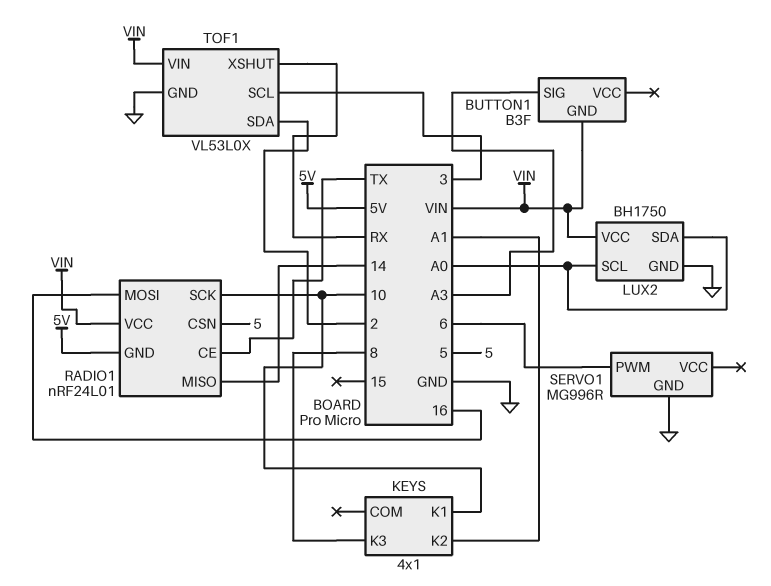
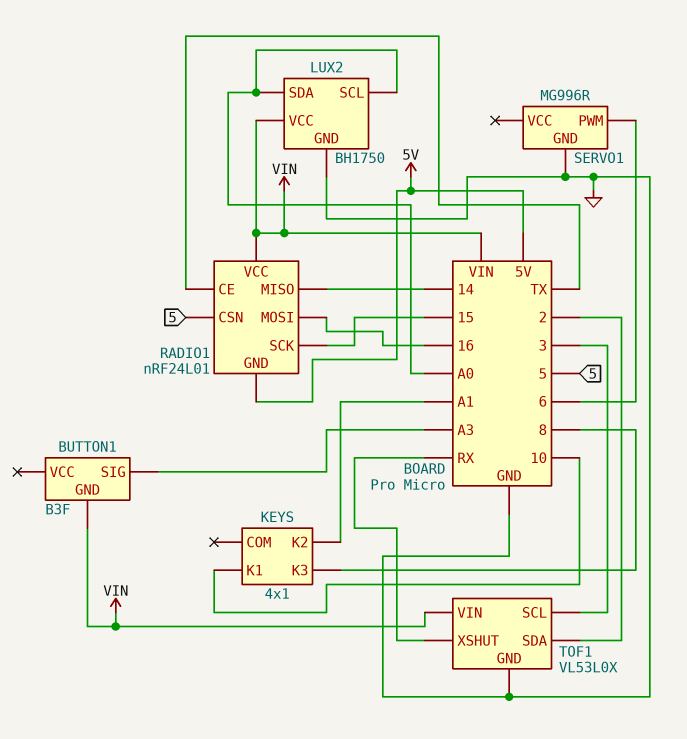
RADIO1 pin SCK: 10 -> 15

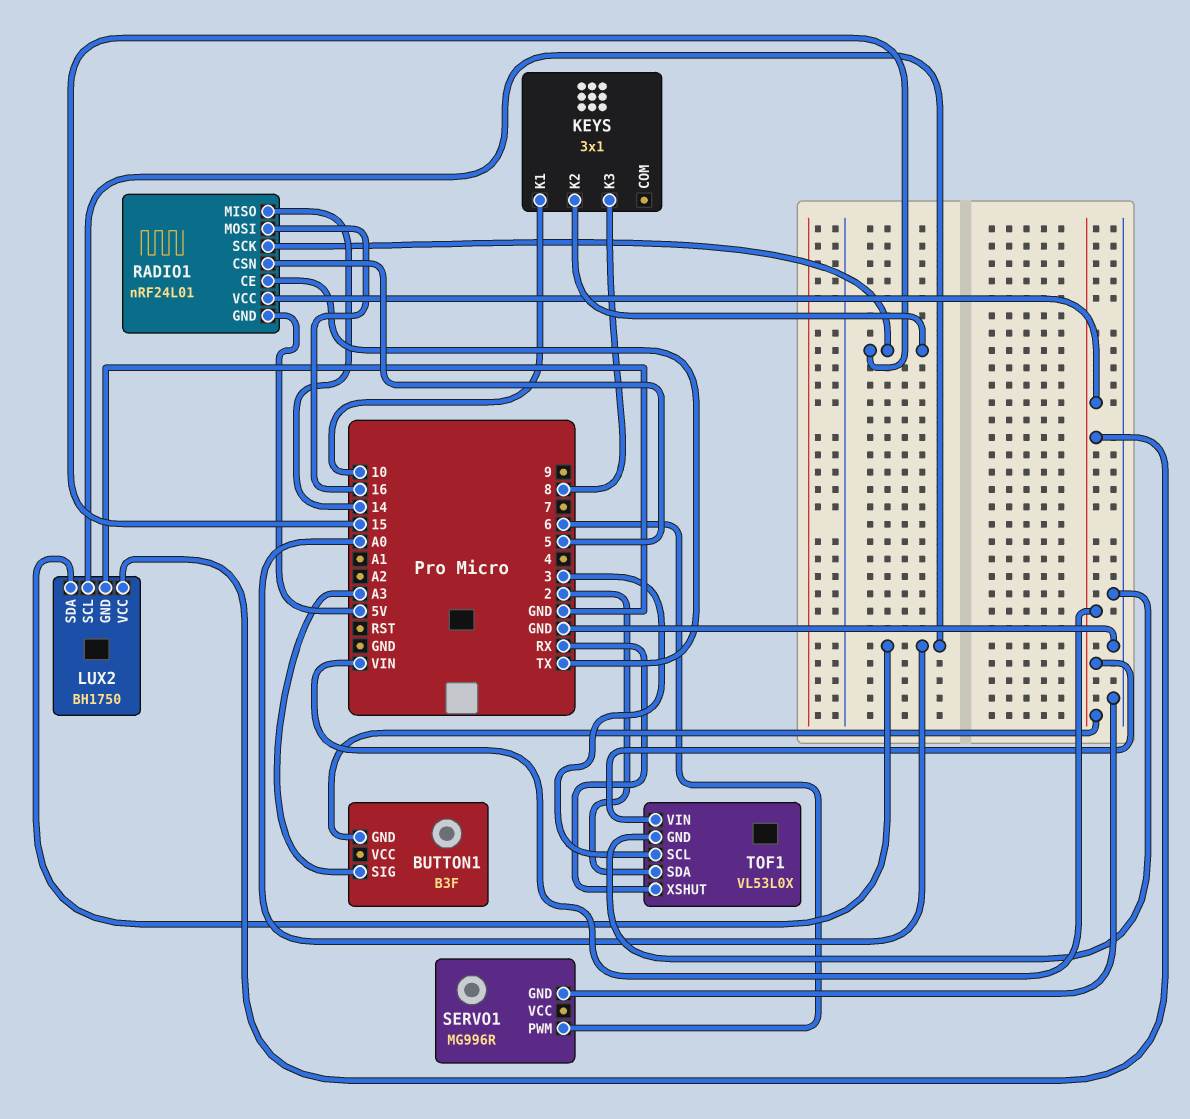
KEYS: 4x1 -> 3x1
KEYS pin K2: A1 -> 15

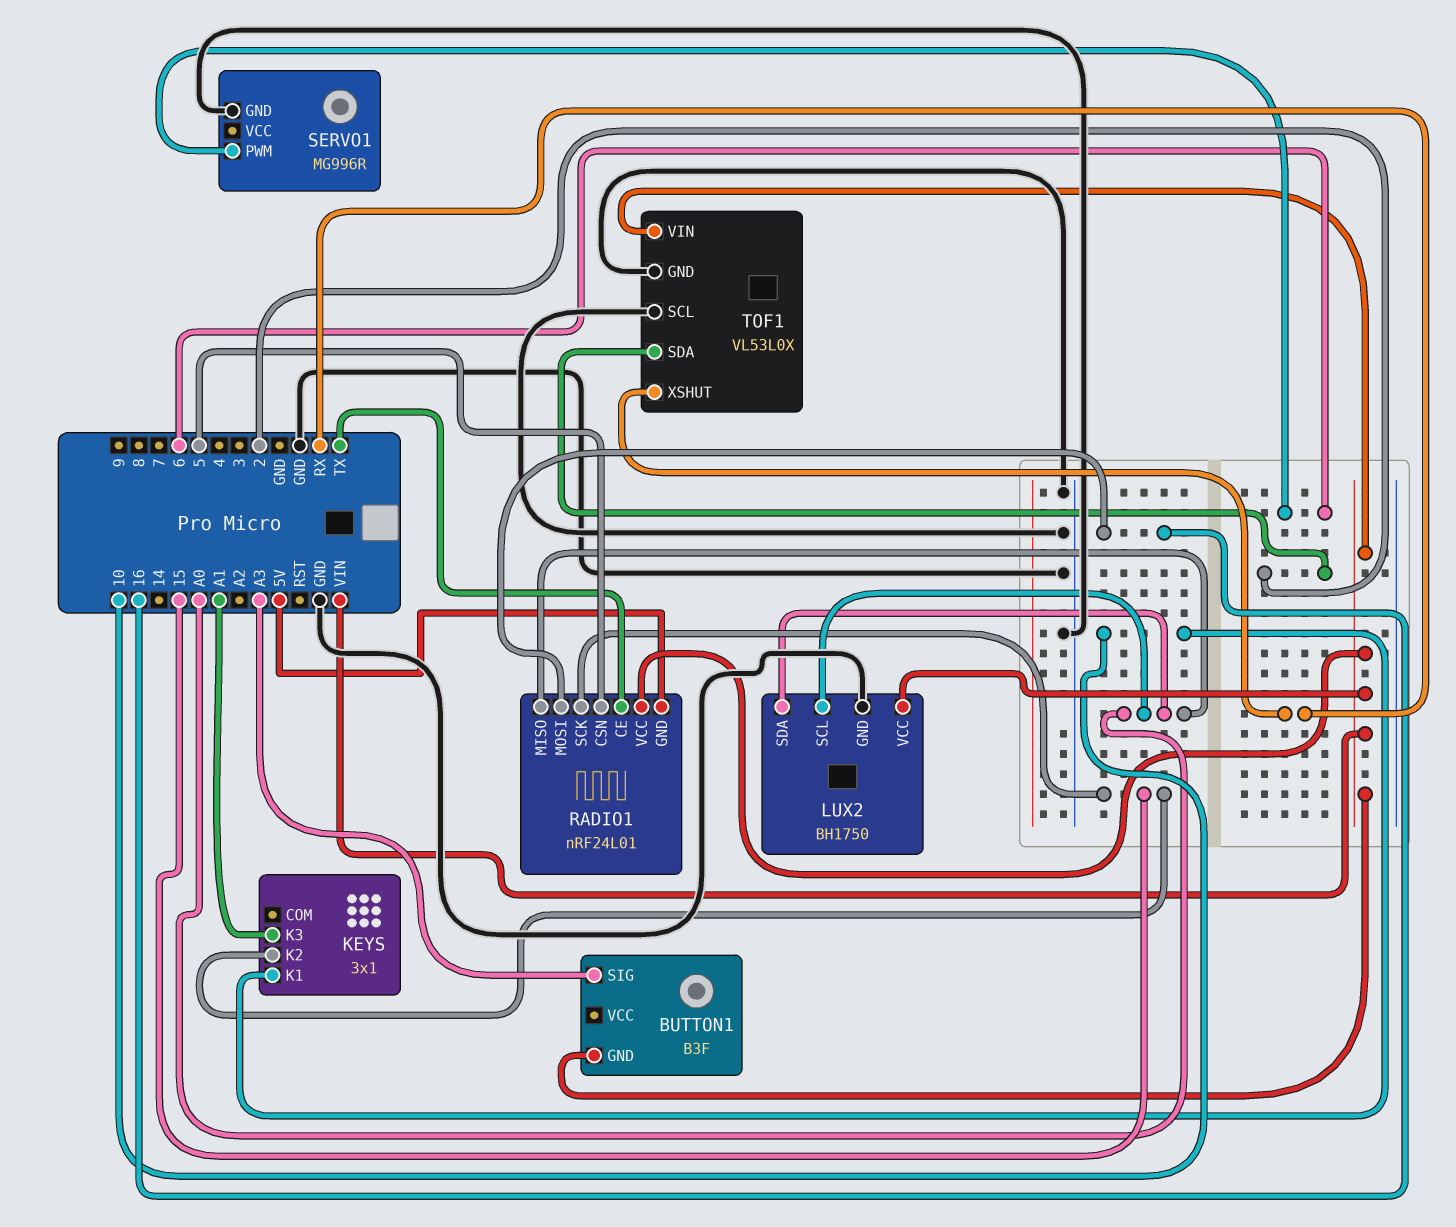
KEYS pin K3: 8 -> A1
RADIO1 pin MISO: 14 -> A0
TOF1 pin SCL: 3 -> GND

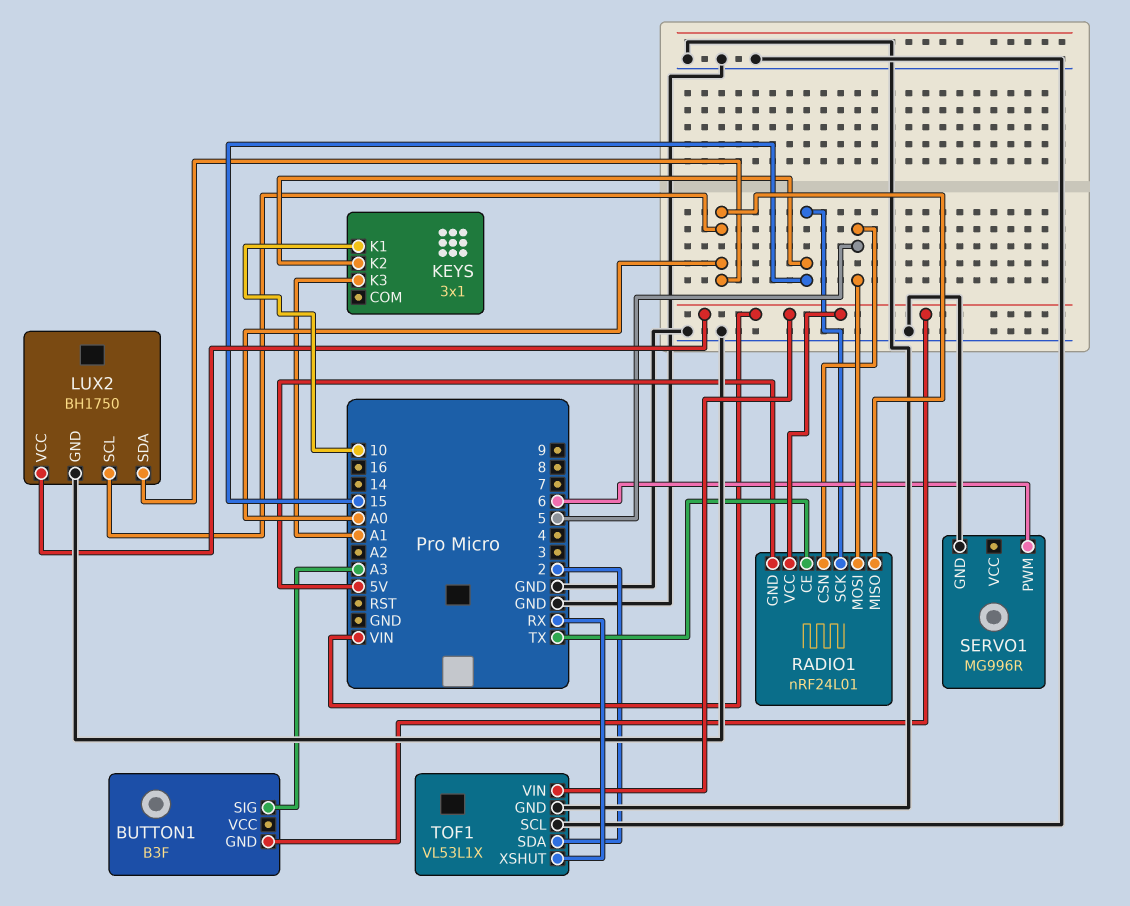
RADIO1 pin MOSI: 16 -> 5
TOF1: VL53L0X -> VL53L1X

